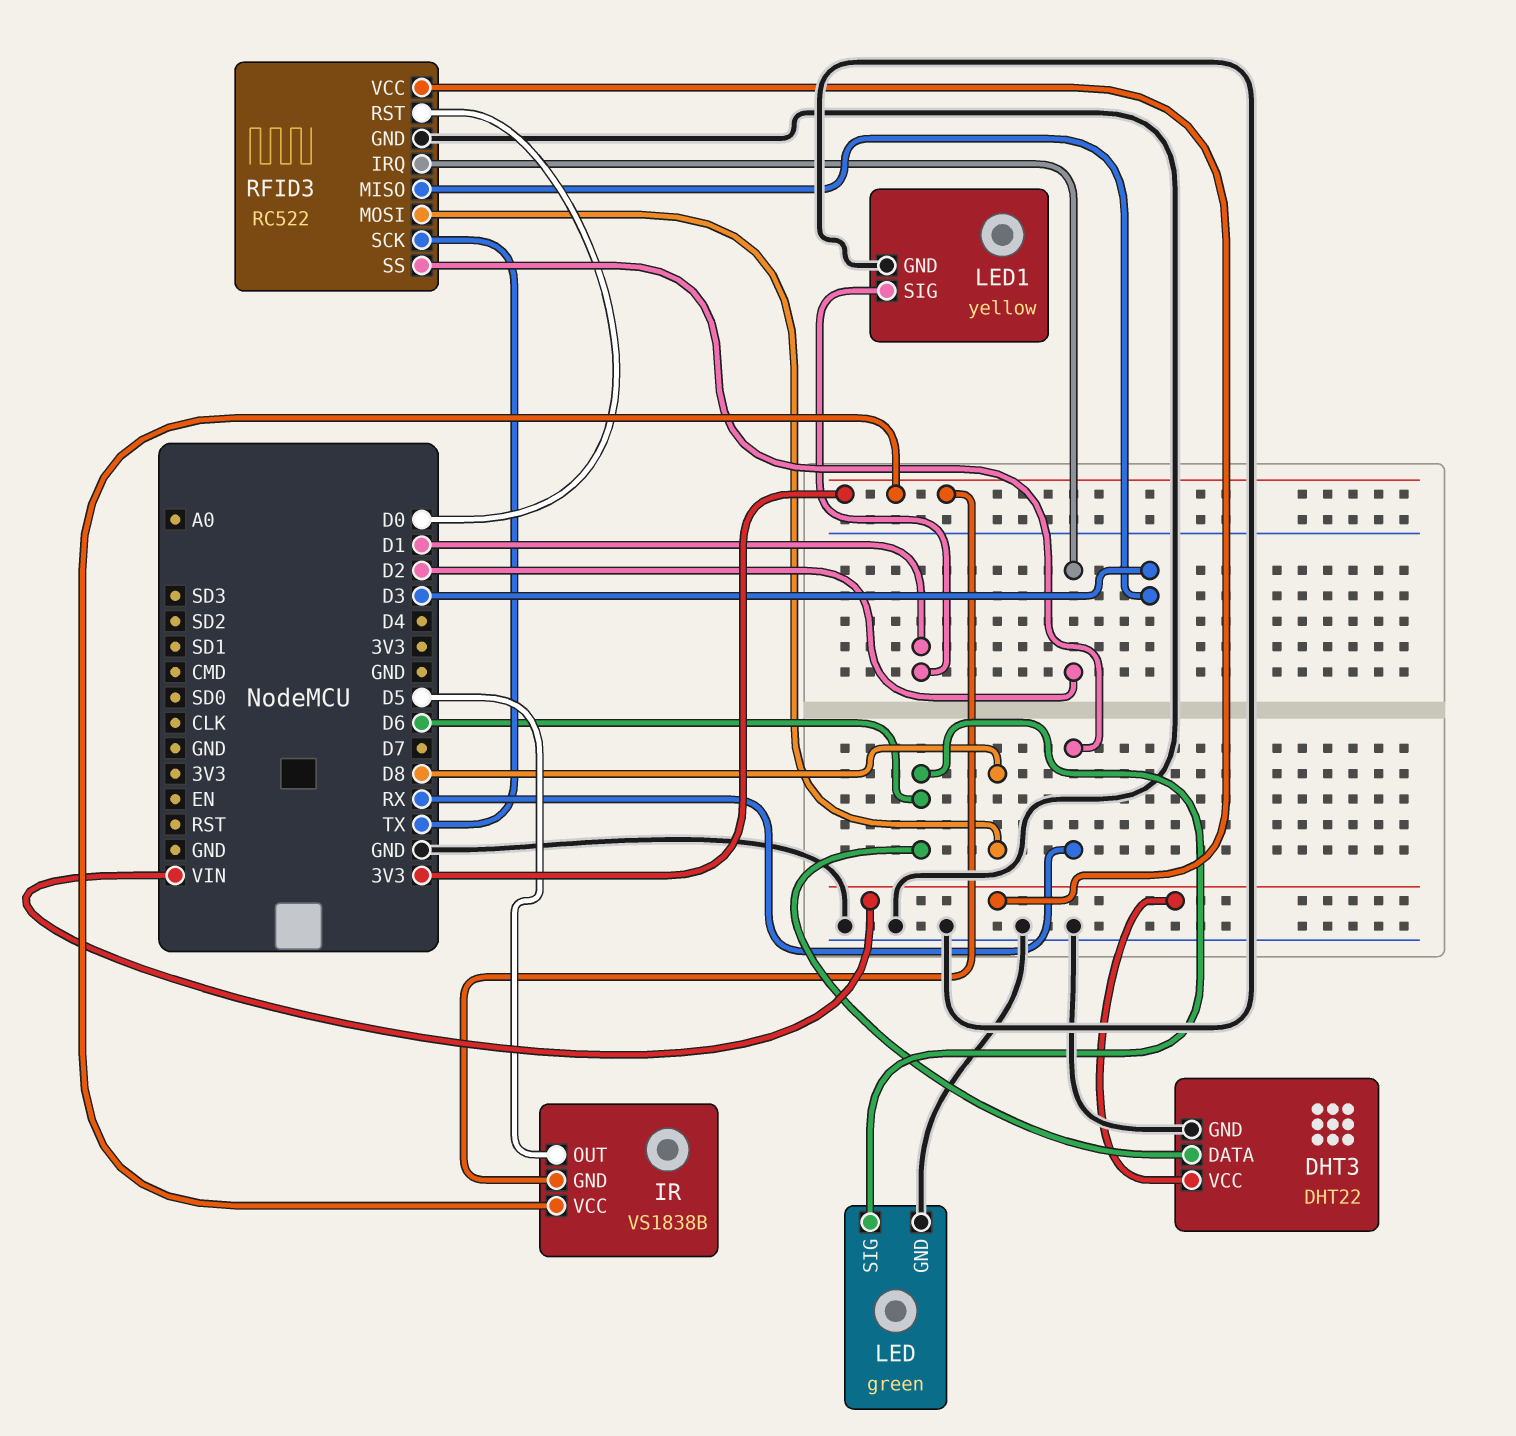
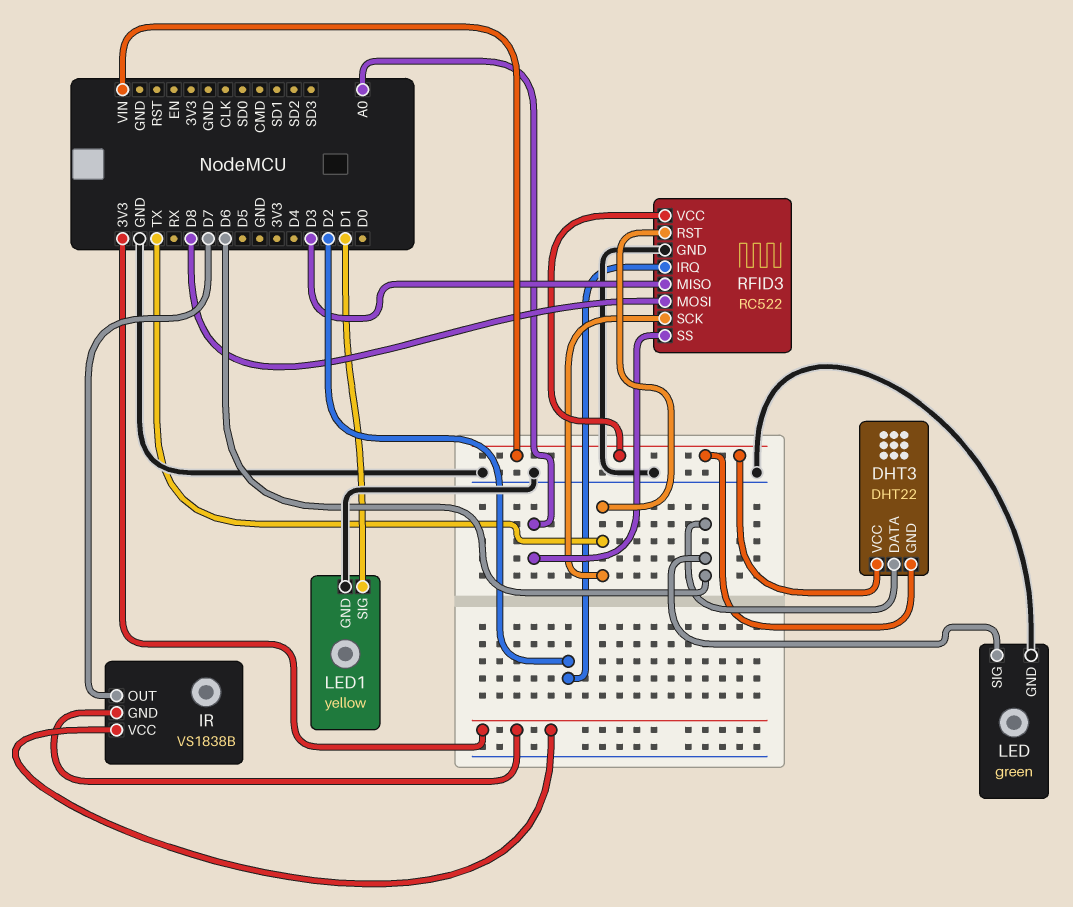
DHT3 pin GND: GND -> VIN
IR pin OUT: D5 -> D7
RFID3 pin RST: D0 -> TX
RFID3 pin SS: RX -> A0

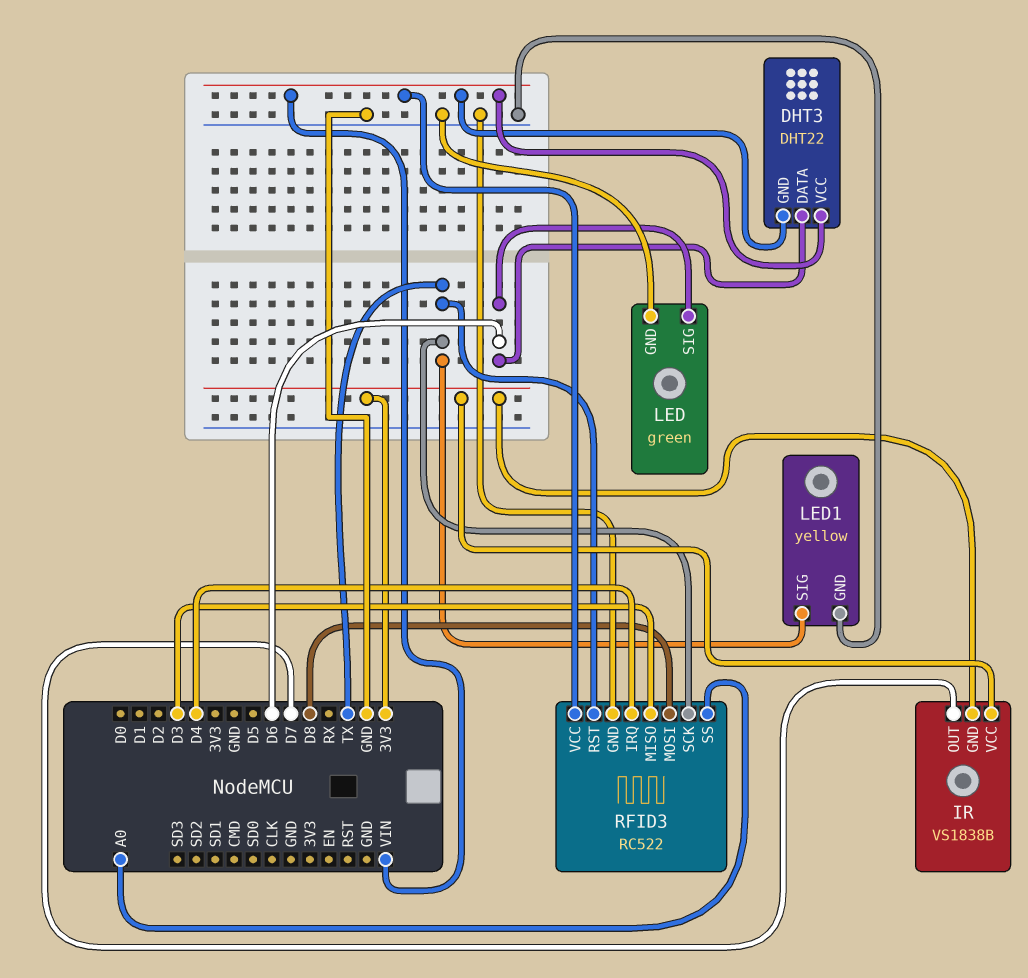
LED1 pin SIG: D1 -> TX
RFID3 pin IRQ: D2 -> D4

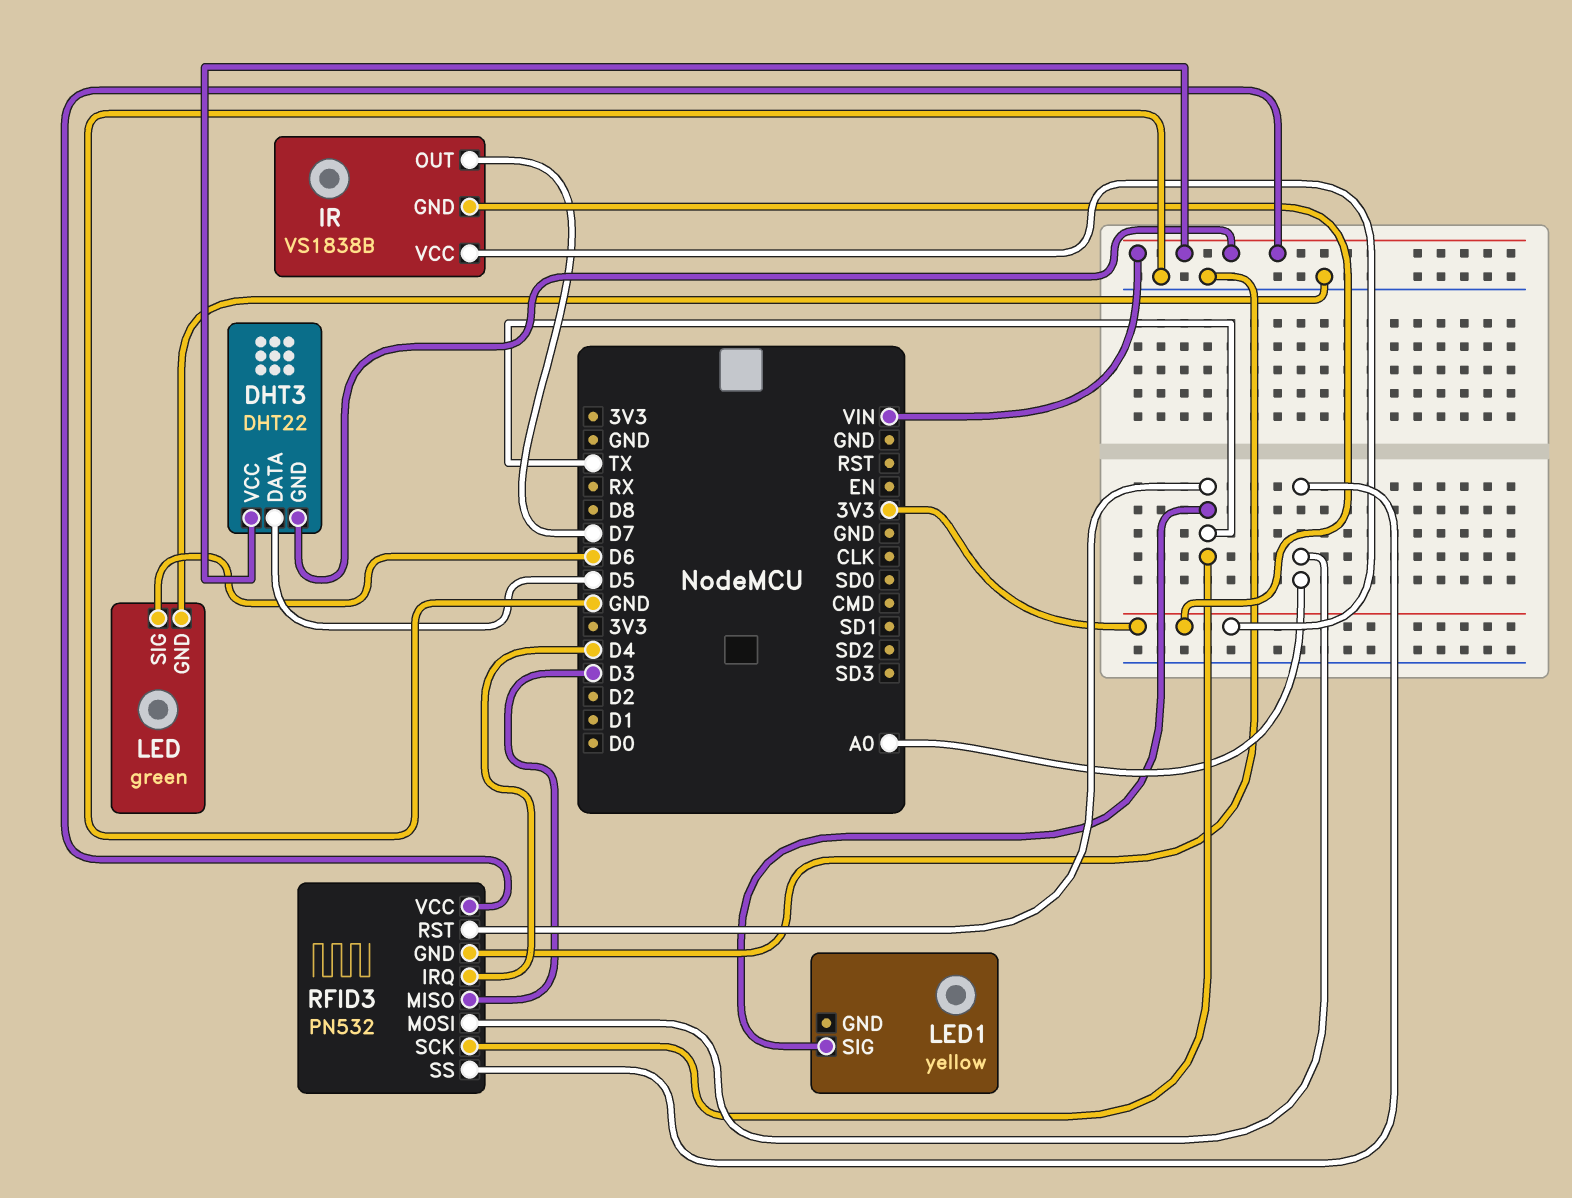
DHT3 pin DATA: D6 -> D5
LED1 pin GND: GND -> none
RFID3: RC522 -> PN532
RFID3 pin MOSI: D8 -> A0

